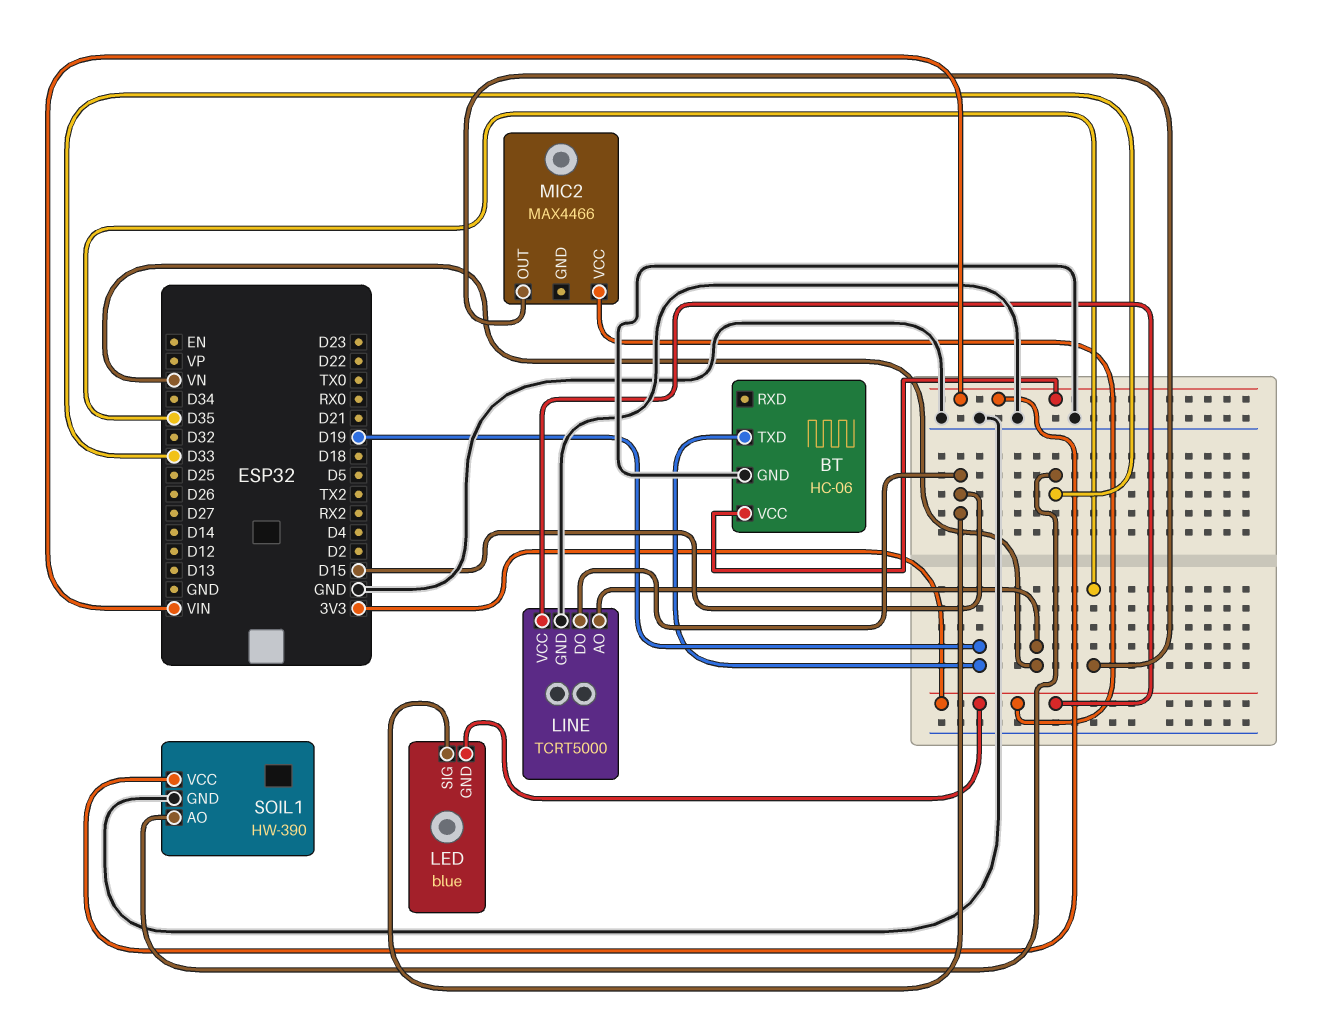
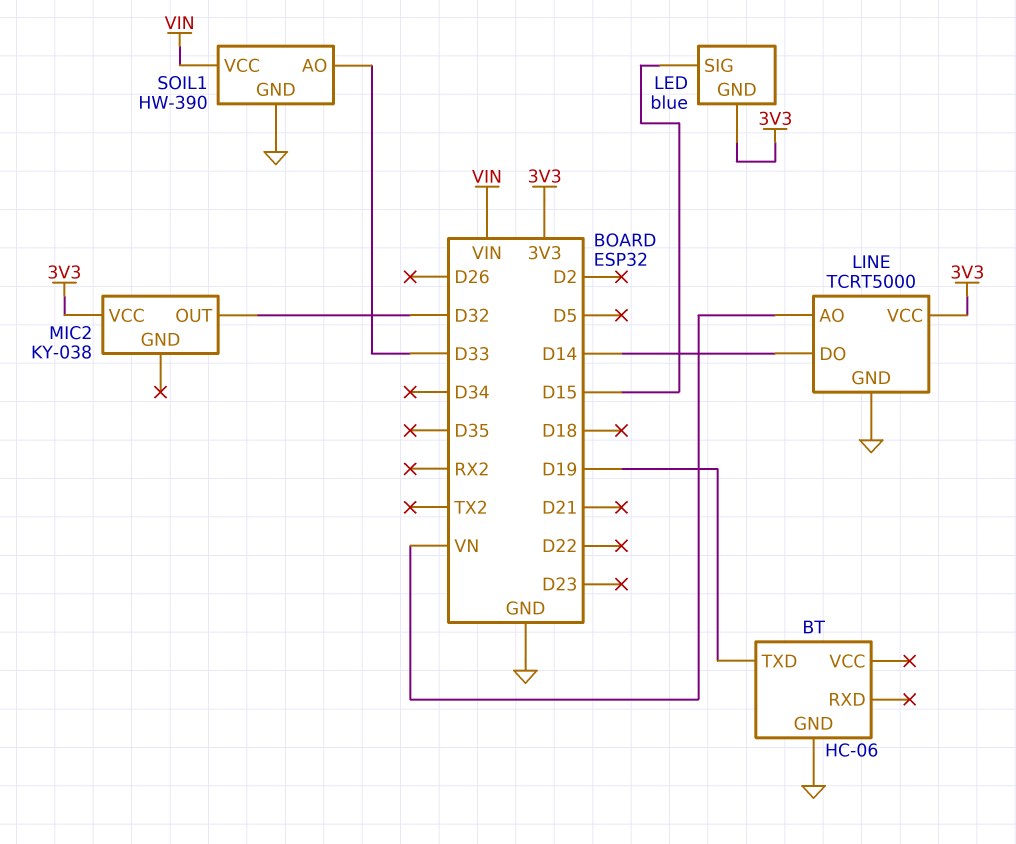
BT pin VCC: VIN -> none
LINE pin DO: D15 -> D14
MIC2: MAX4466 -> KY-038
MIC2 pin OUT: D35 -> D32

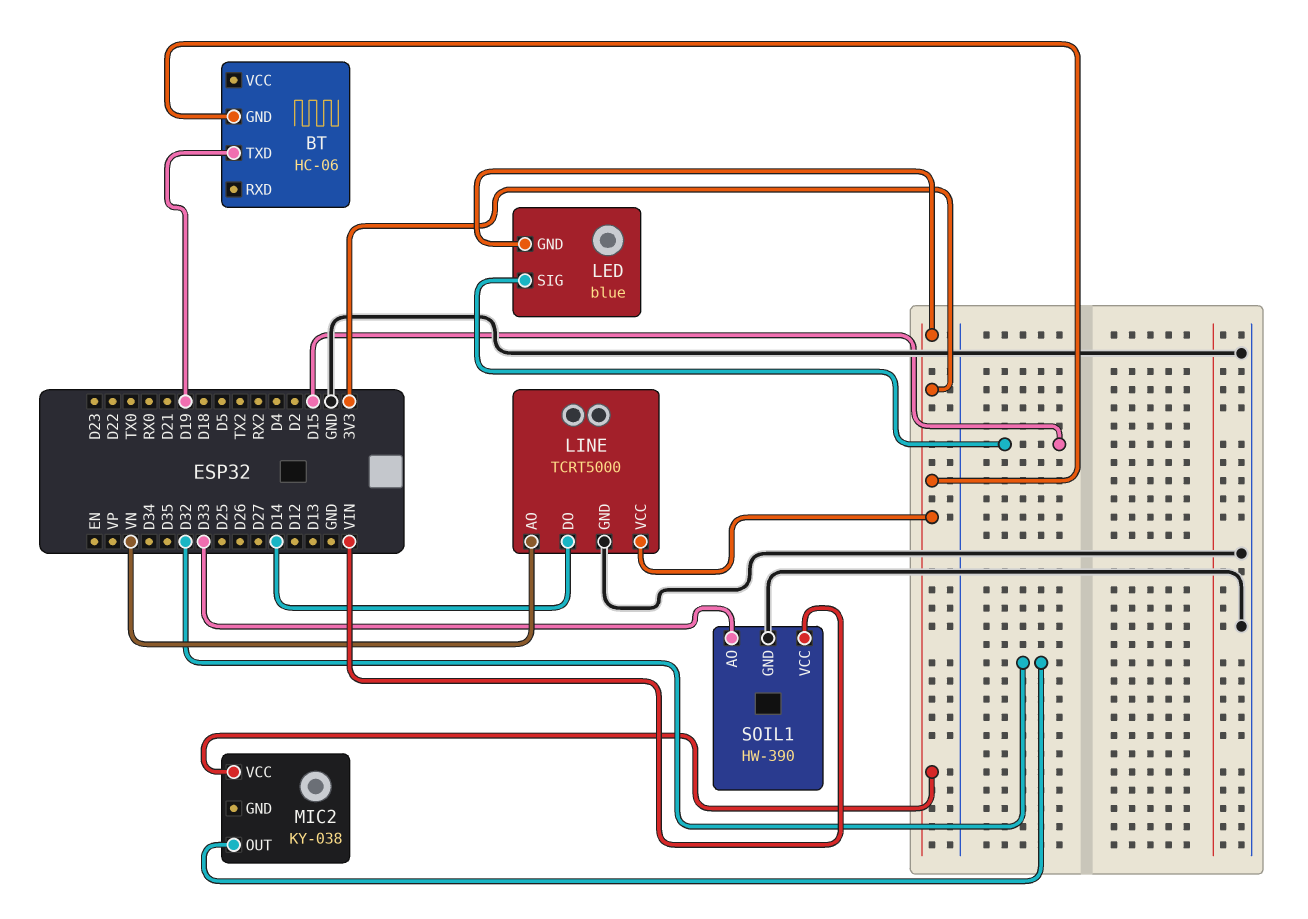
BT pin GND: GND -> 3V3

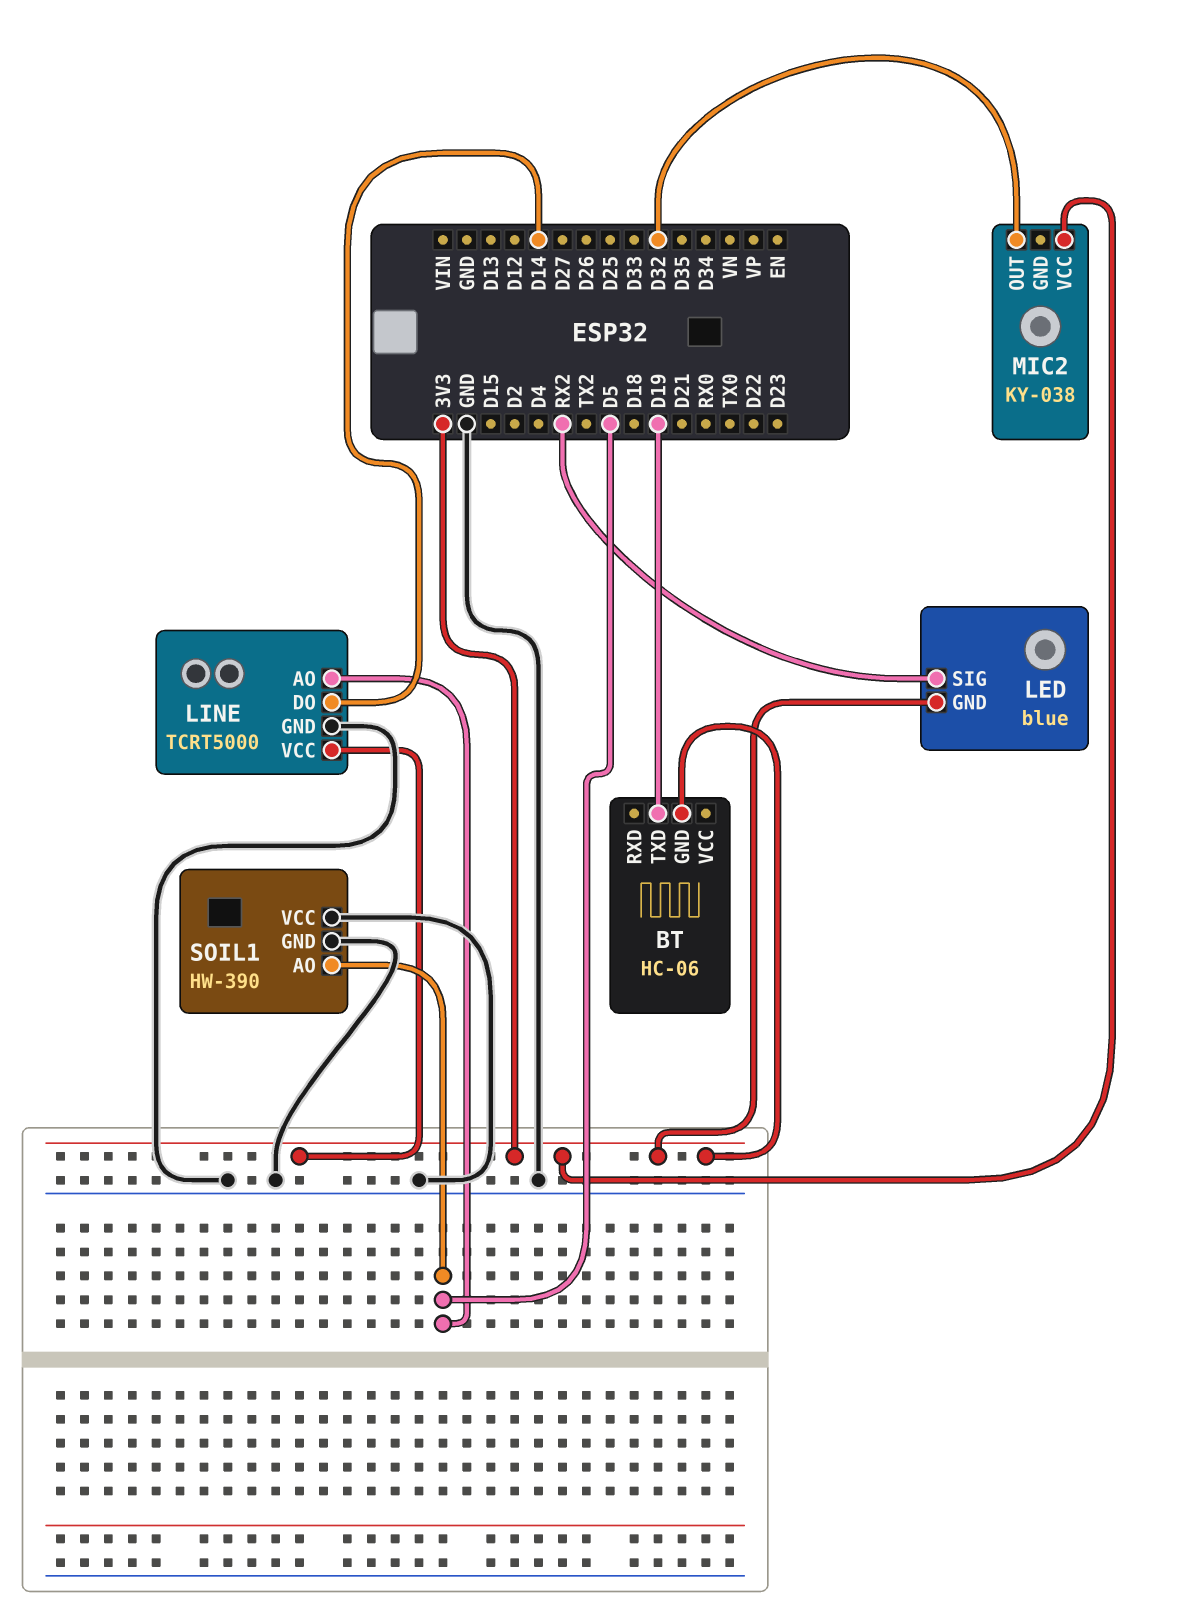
LED pin SIG: D15 -> RX2
LINE pin AO: VN -> D5
SOIL1 pin AO: D33 -> D5
SOIL1 pin VCC: VIN -> GND

